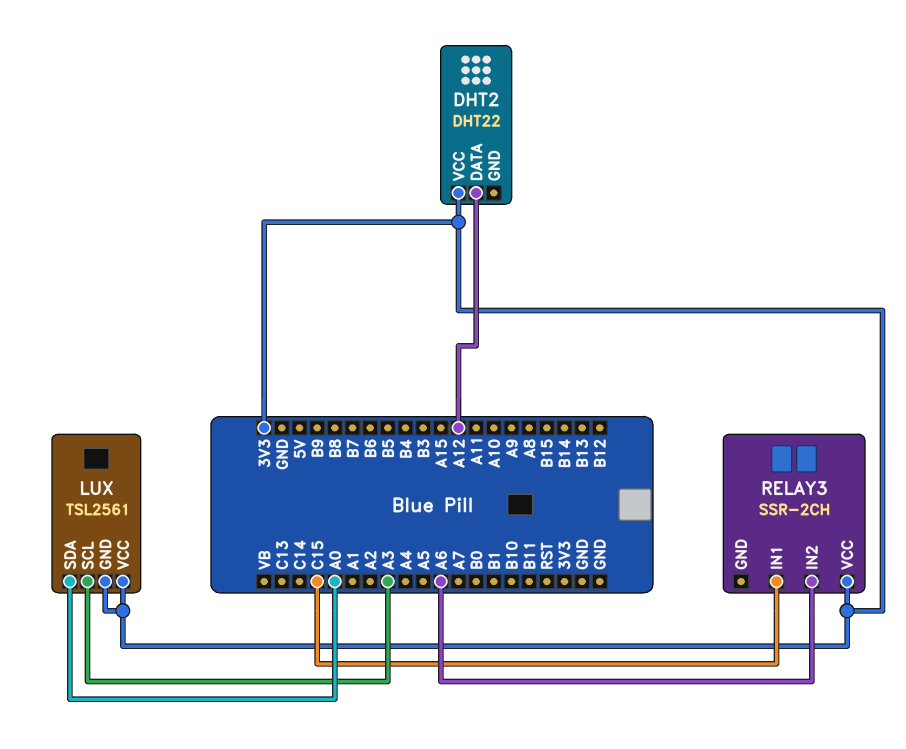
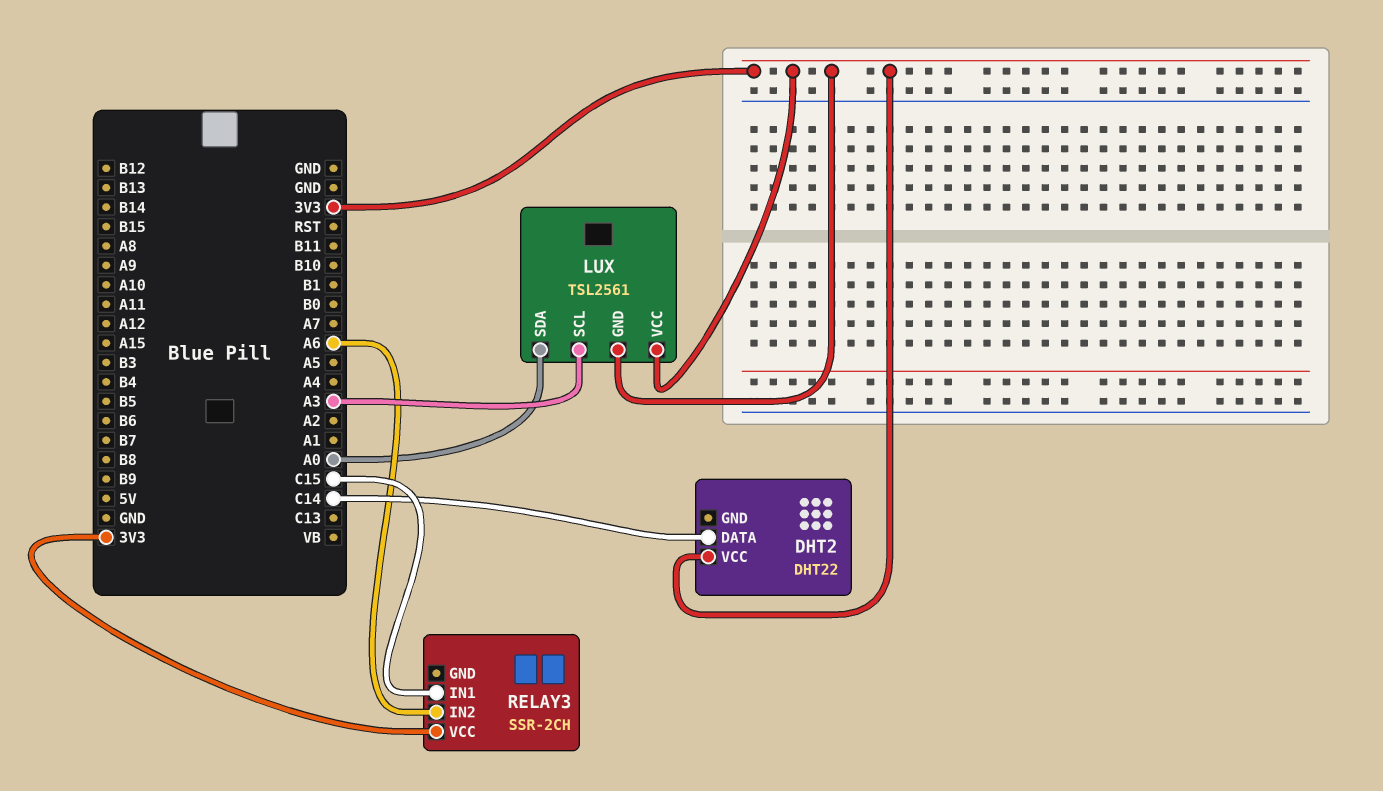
DHT2 pin DATA: A12 -> C14

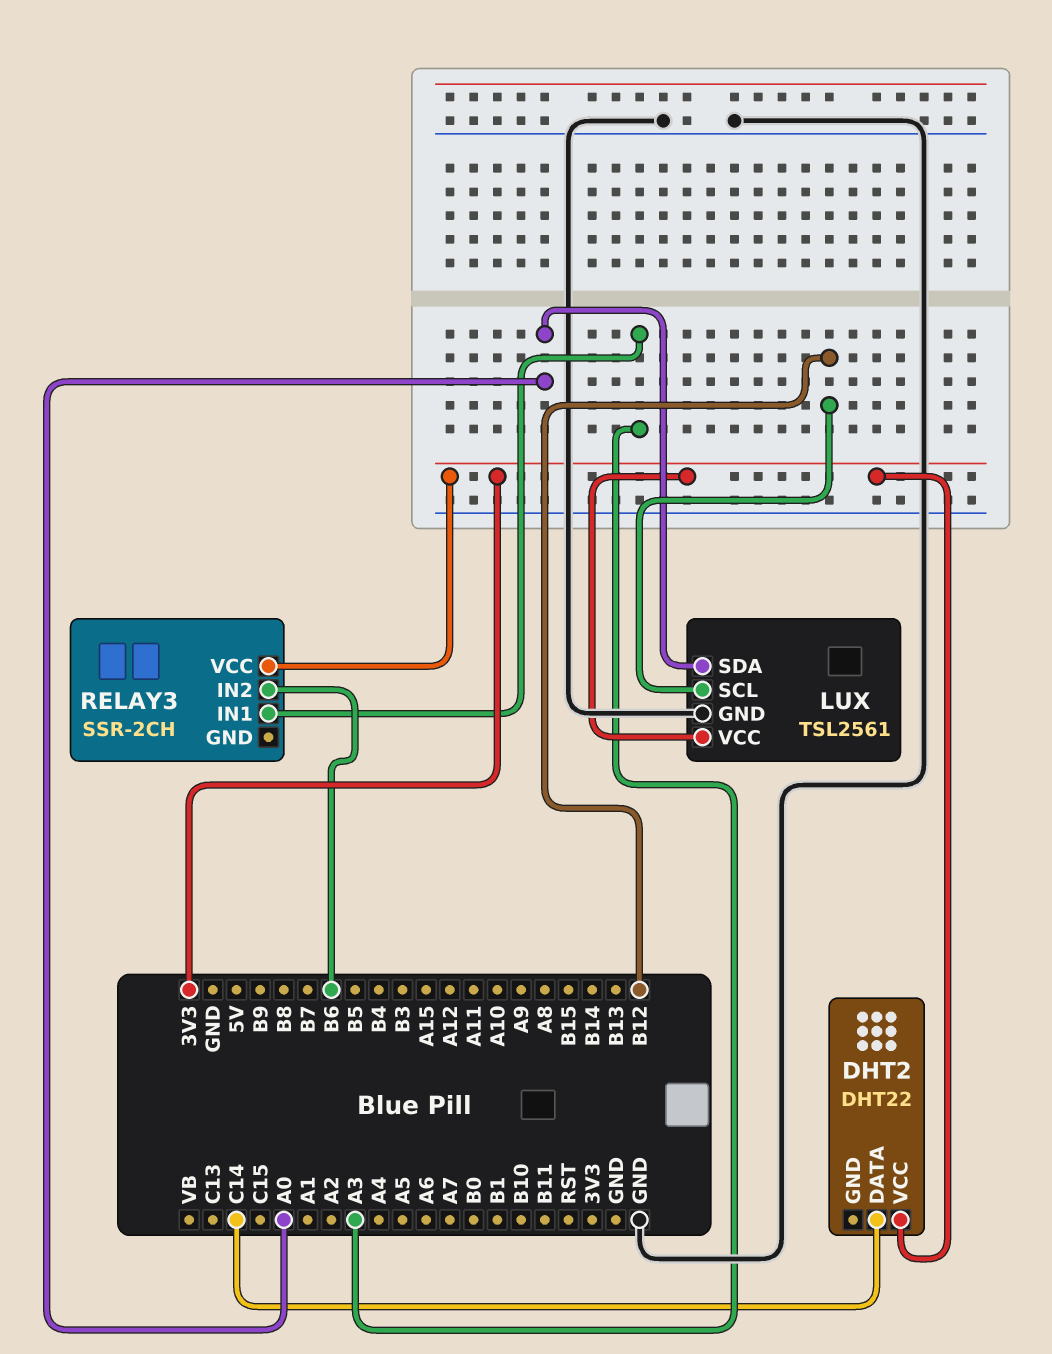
LUX pin GND: 3V3 -> GND
LUX pin SCL: A3 -> B12
RELAY3 pin IN1: C15 -> A3
RELAY3 pin IN2: A6 -> B6

